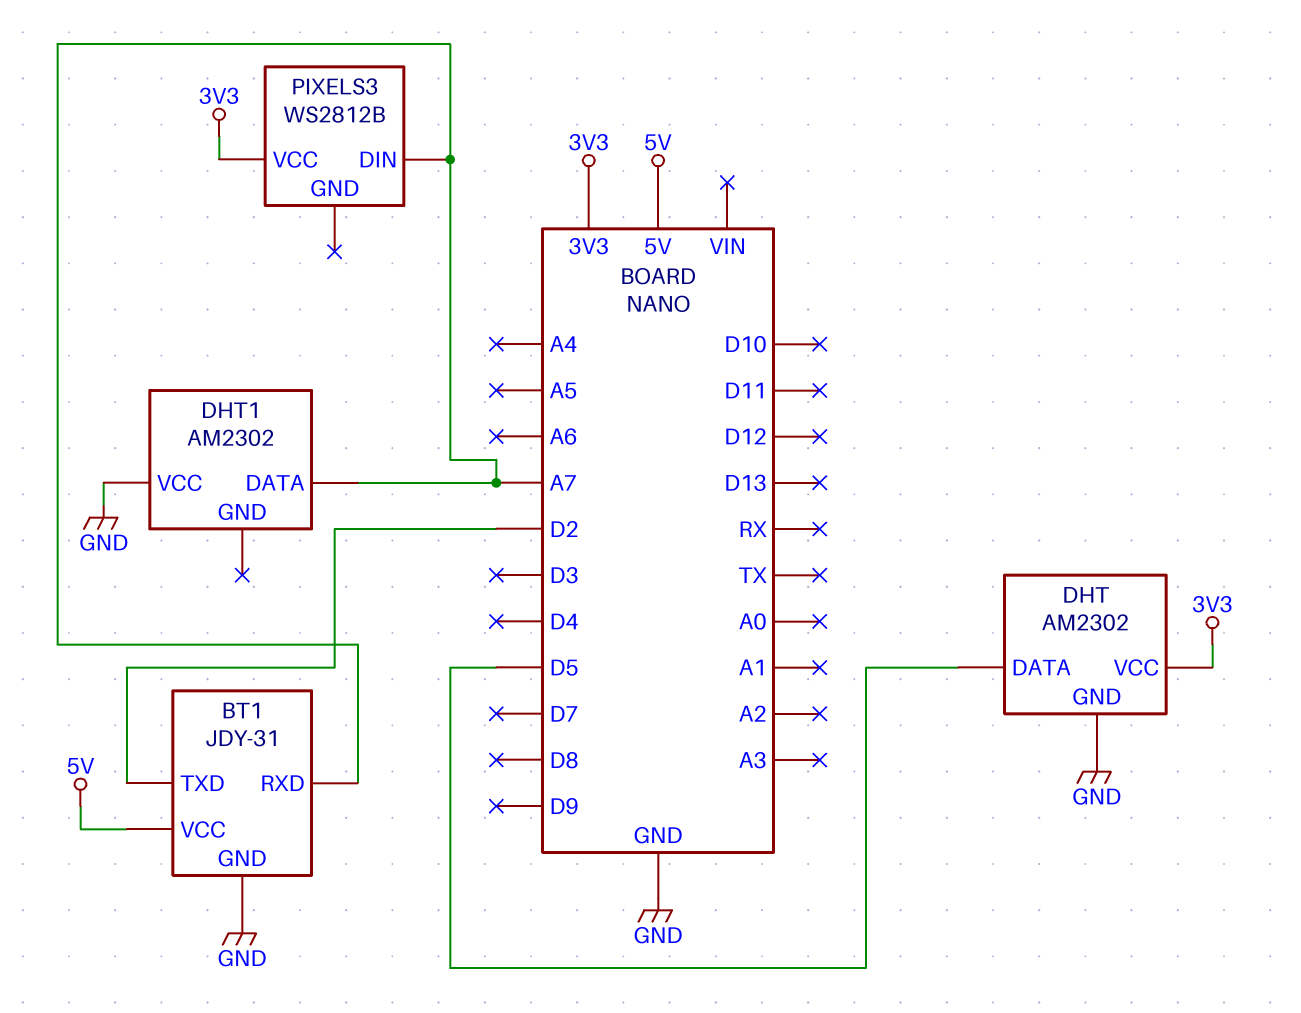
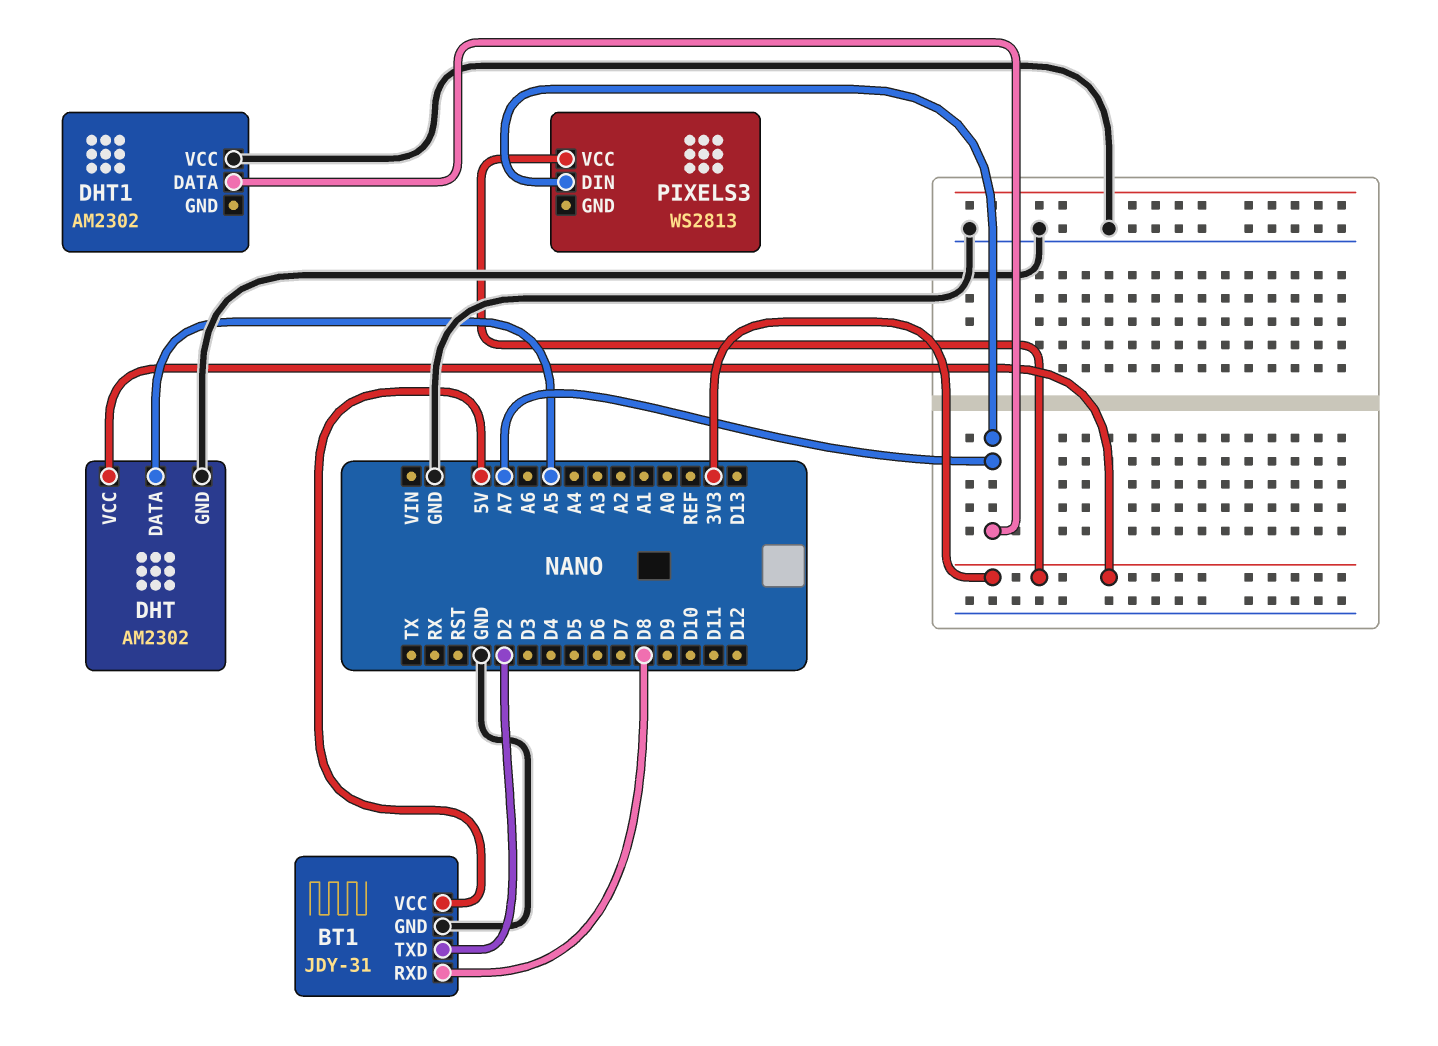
BT1 pin RXD: A7 -> D8
DHT pin DATA: D5 -> A5
PIXELS3: WS2812B -> WS2813

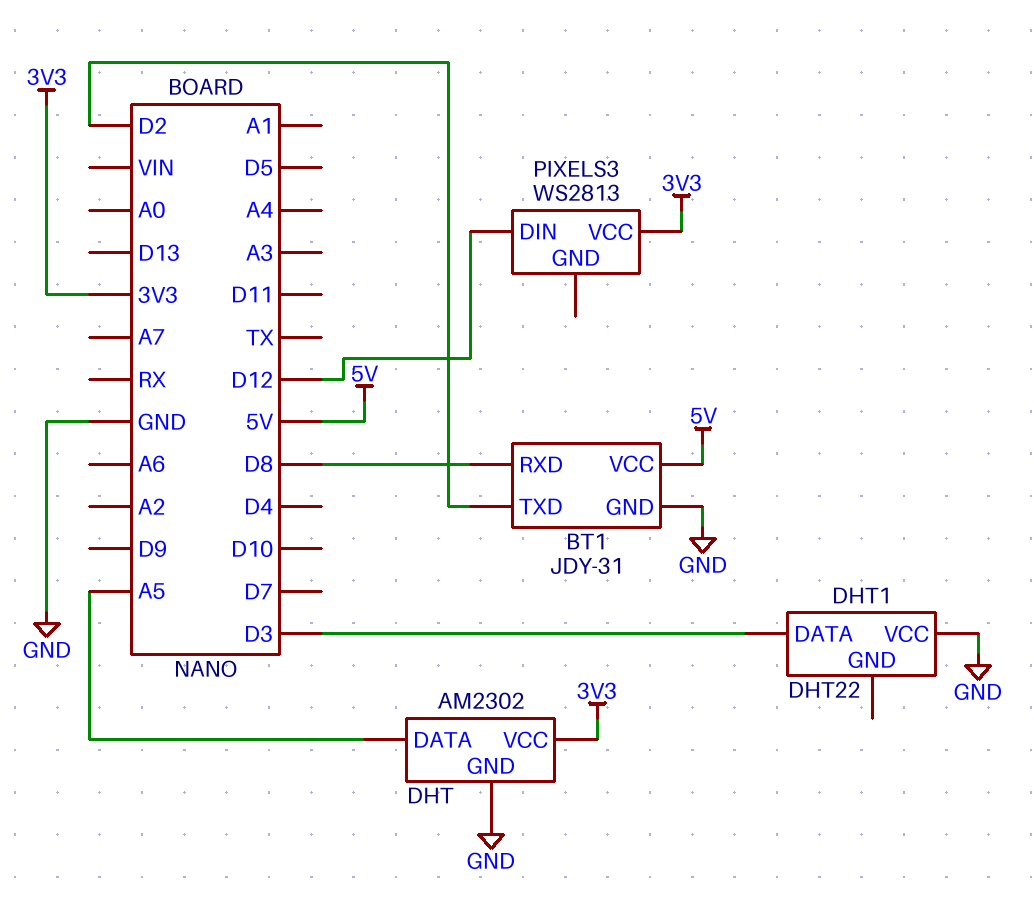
DHT1: AM2302 -> DHT22
DHT1 pin DATA: A7 -> D3
PIXELS3 pin DIN: A7 -> D12

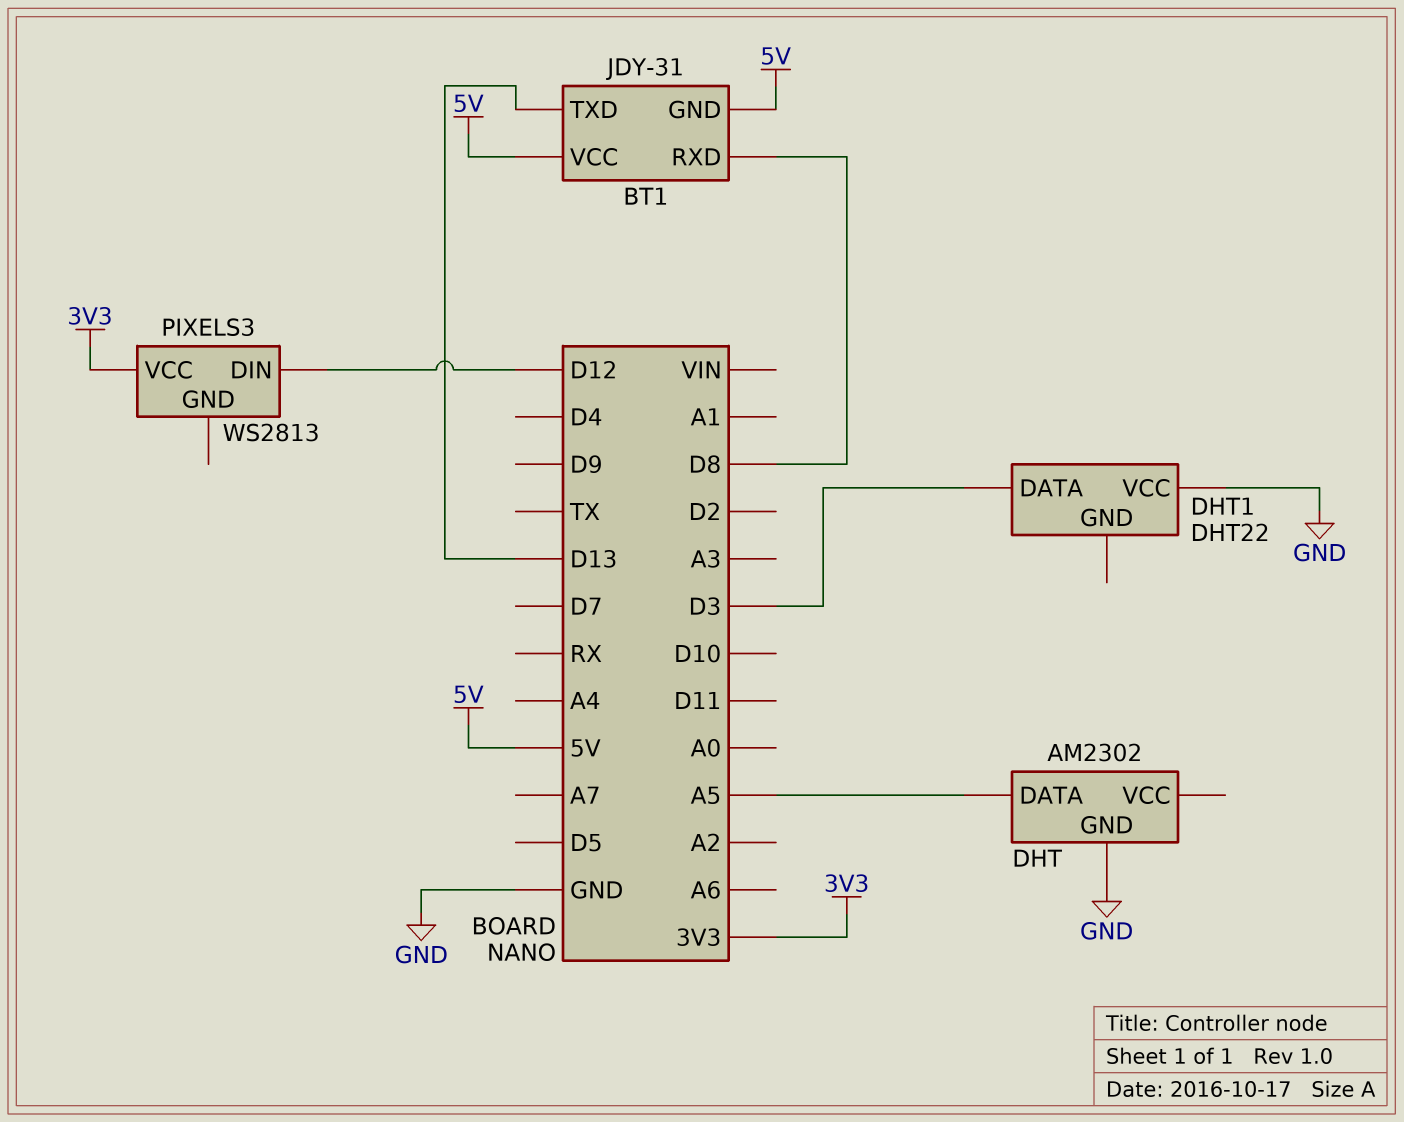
BT1 pin GND: GND -> 5V
BT1 pin TXD: D2 -> D13
DHT pin VCC: 3V3 -> none

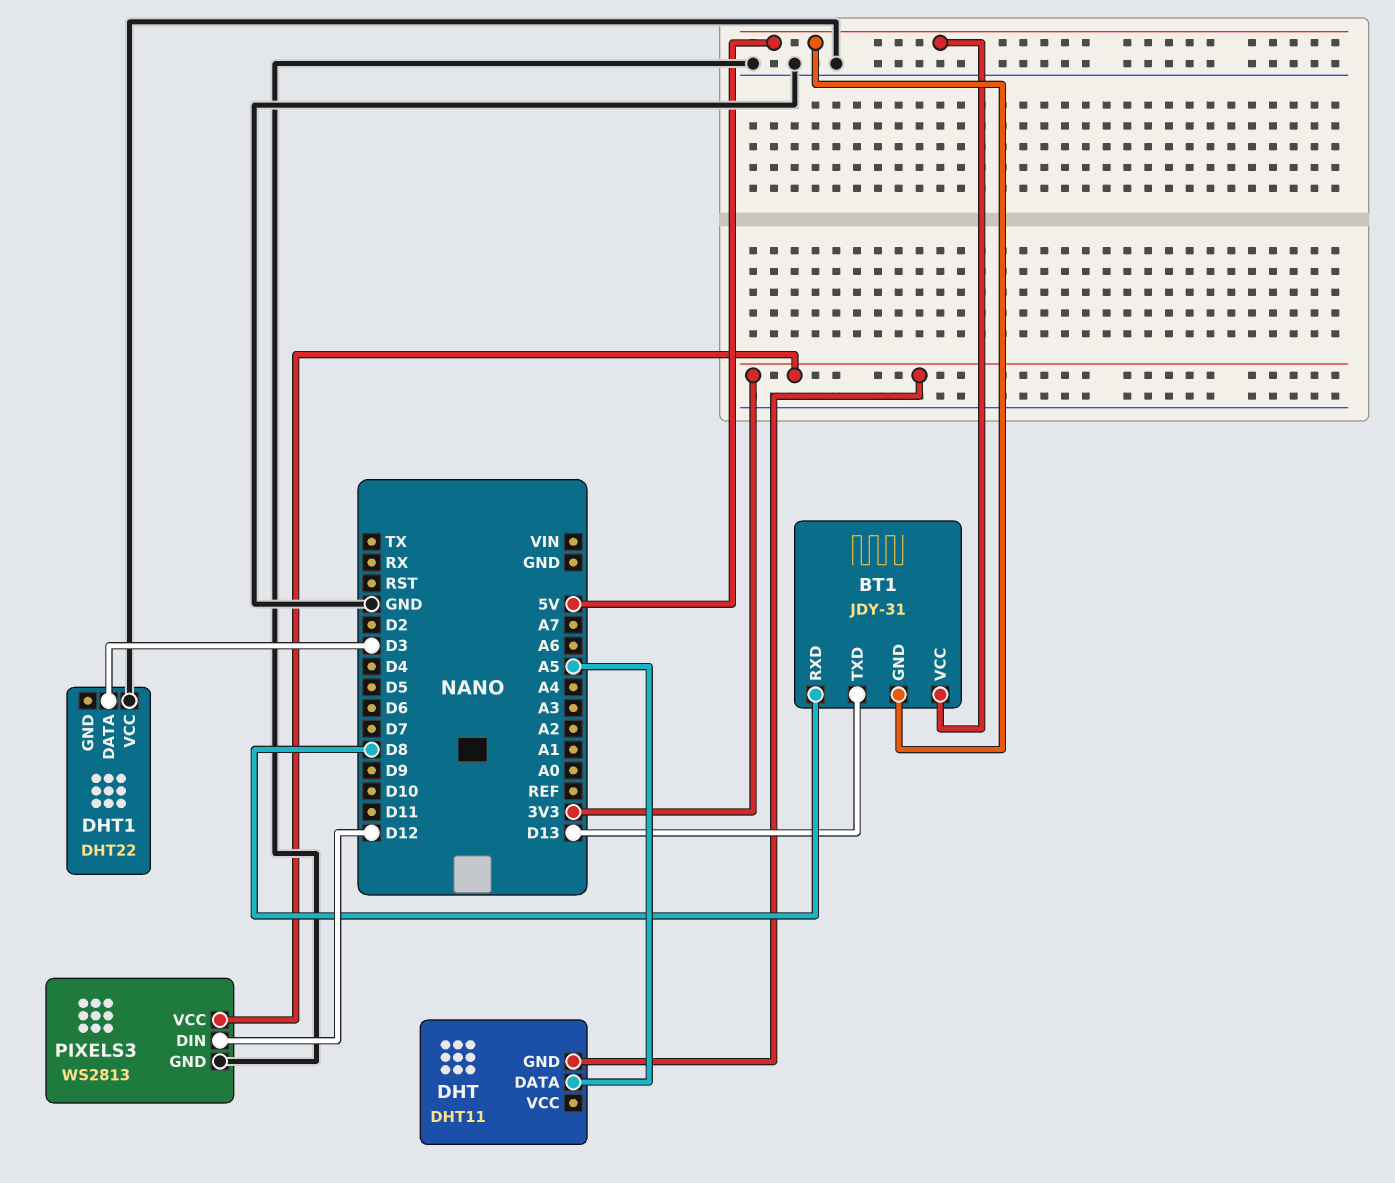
DHT: AM2302 -> DHT11
DHT pin GND: GND -> 3V3
PIXELS3 pin GND: none -> GND

